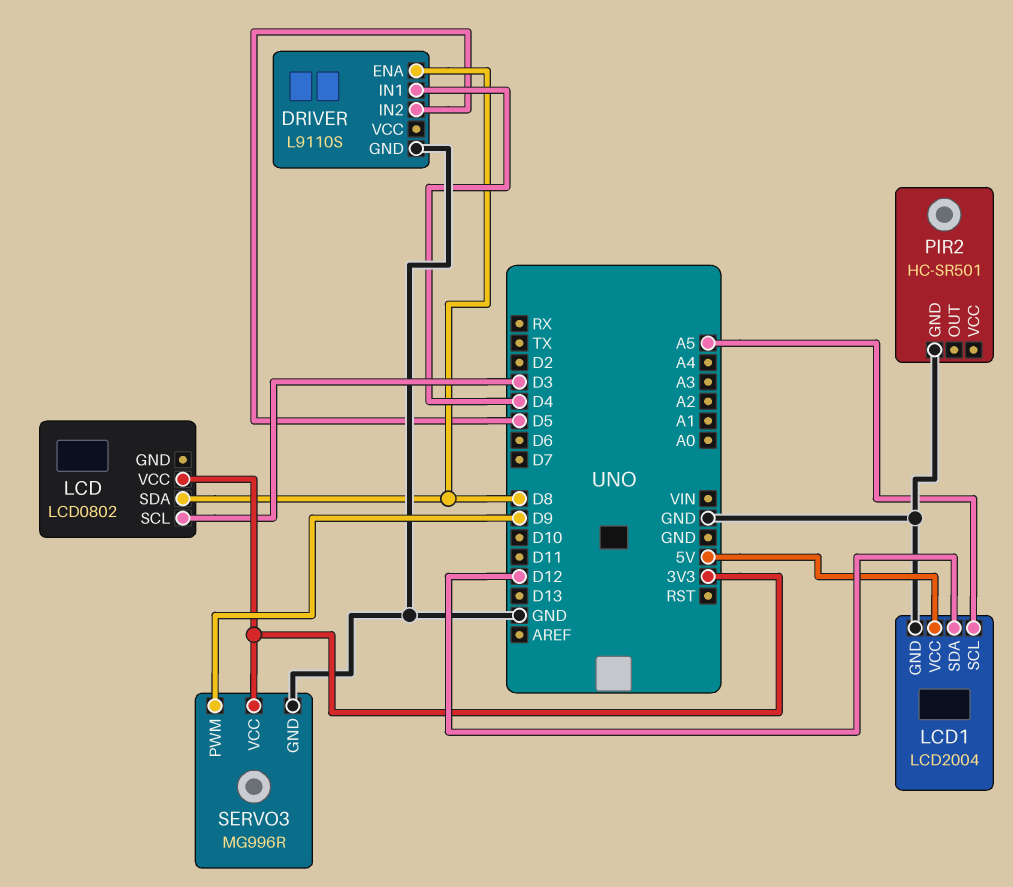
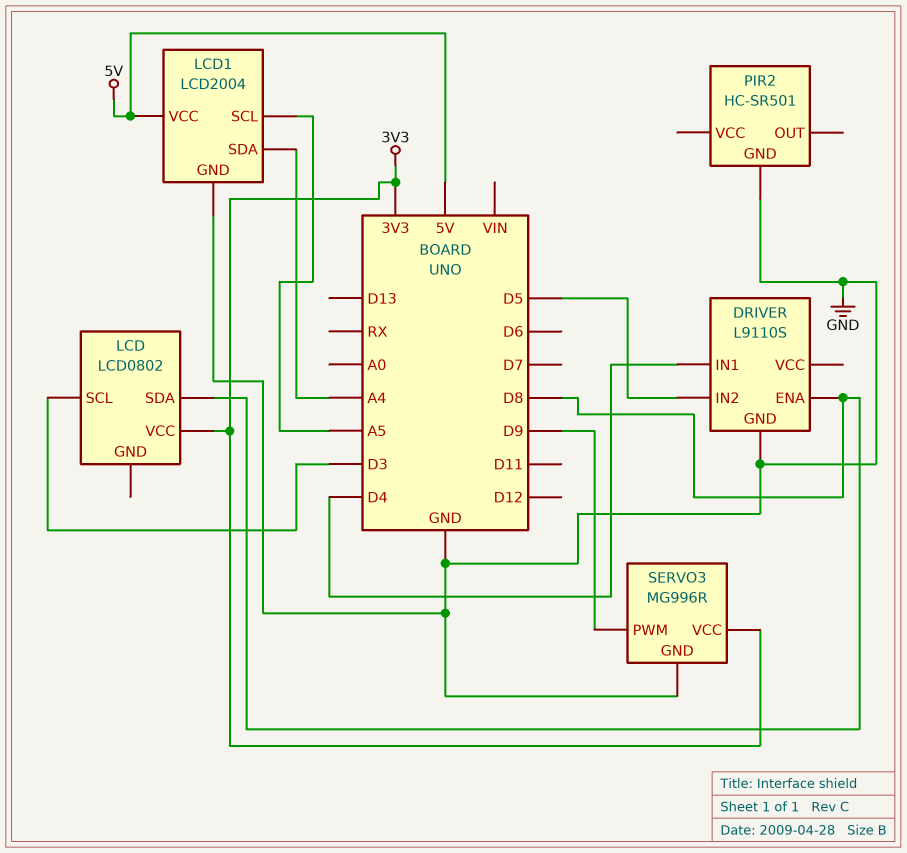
LCD1 pin SDA: D12 -> A4

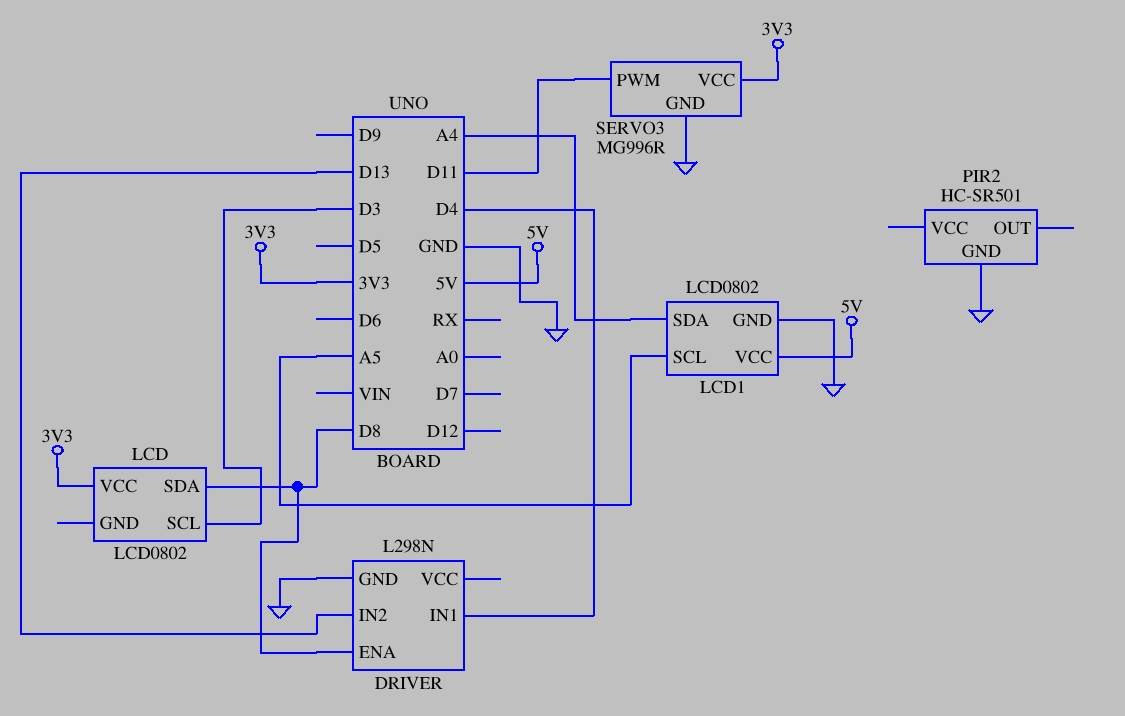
DRIVER: L9110S -> L298N
DRIVER pin IN2: D5 -> D13
LCD1: LCD2004 -> LCD0802
SERVO3 pin PWM: D9 -> D11

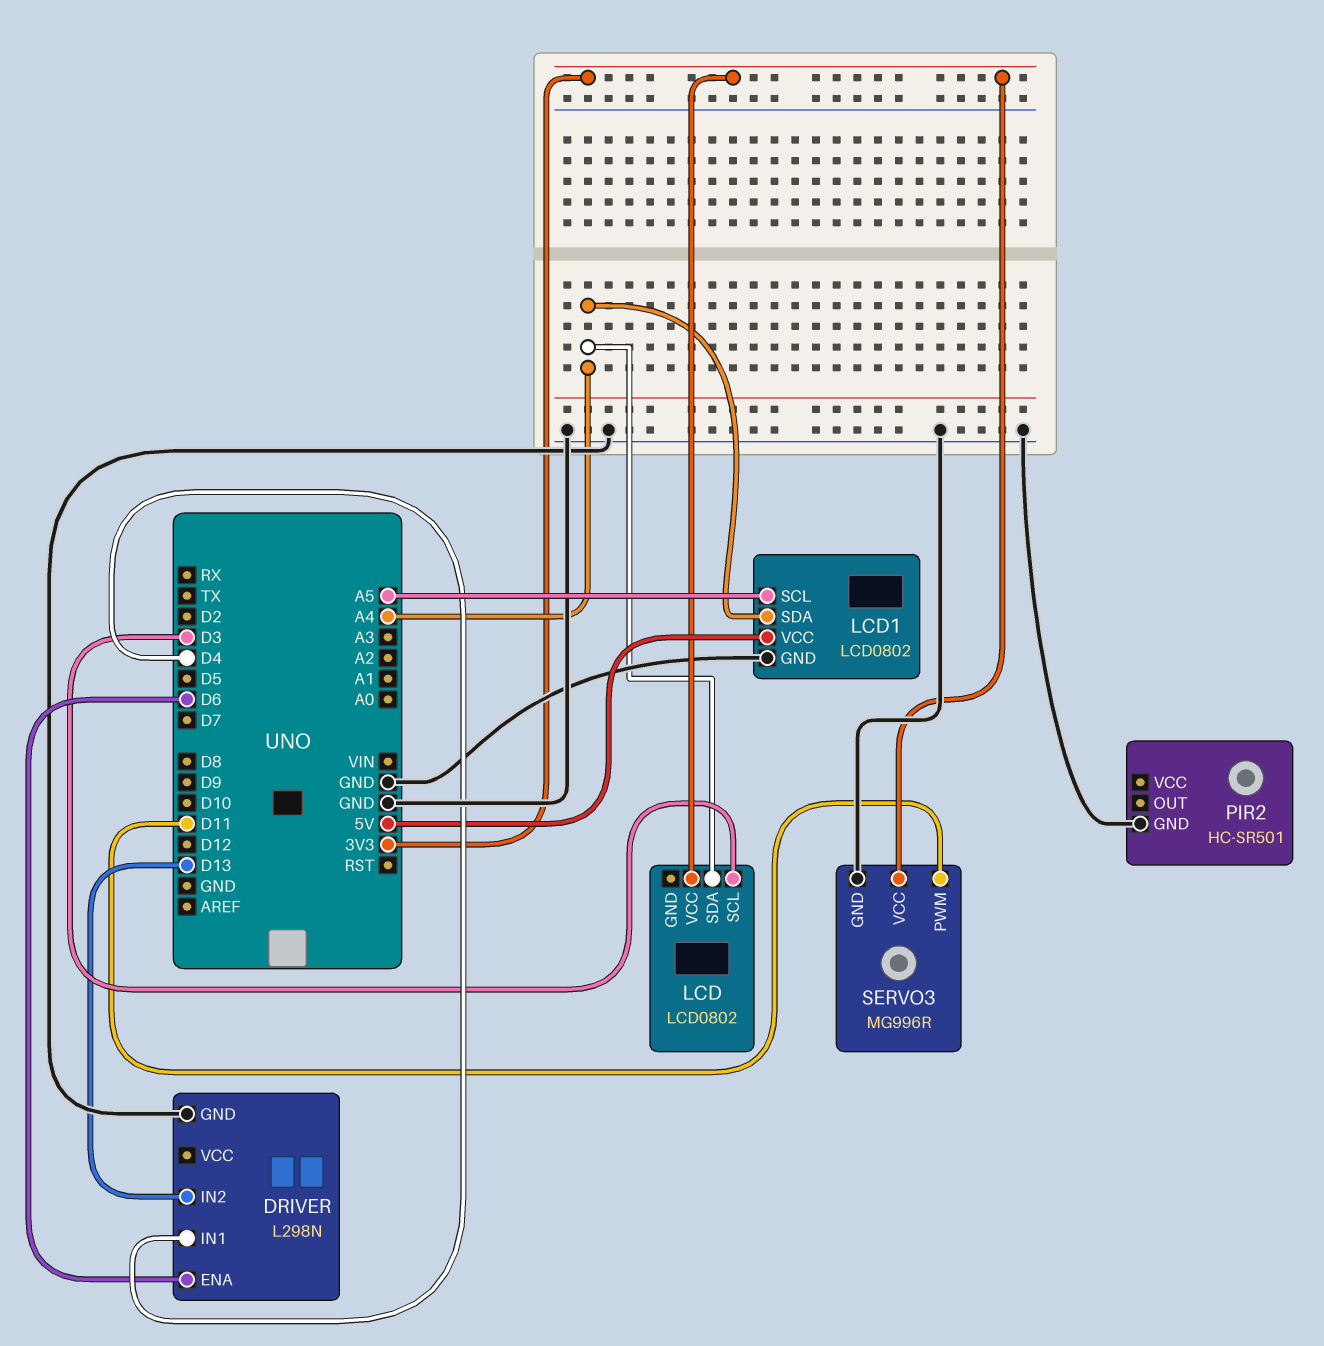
DRIVER pin ENA: D8 -> D6
LCD pin SDA: D8 -> A4

